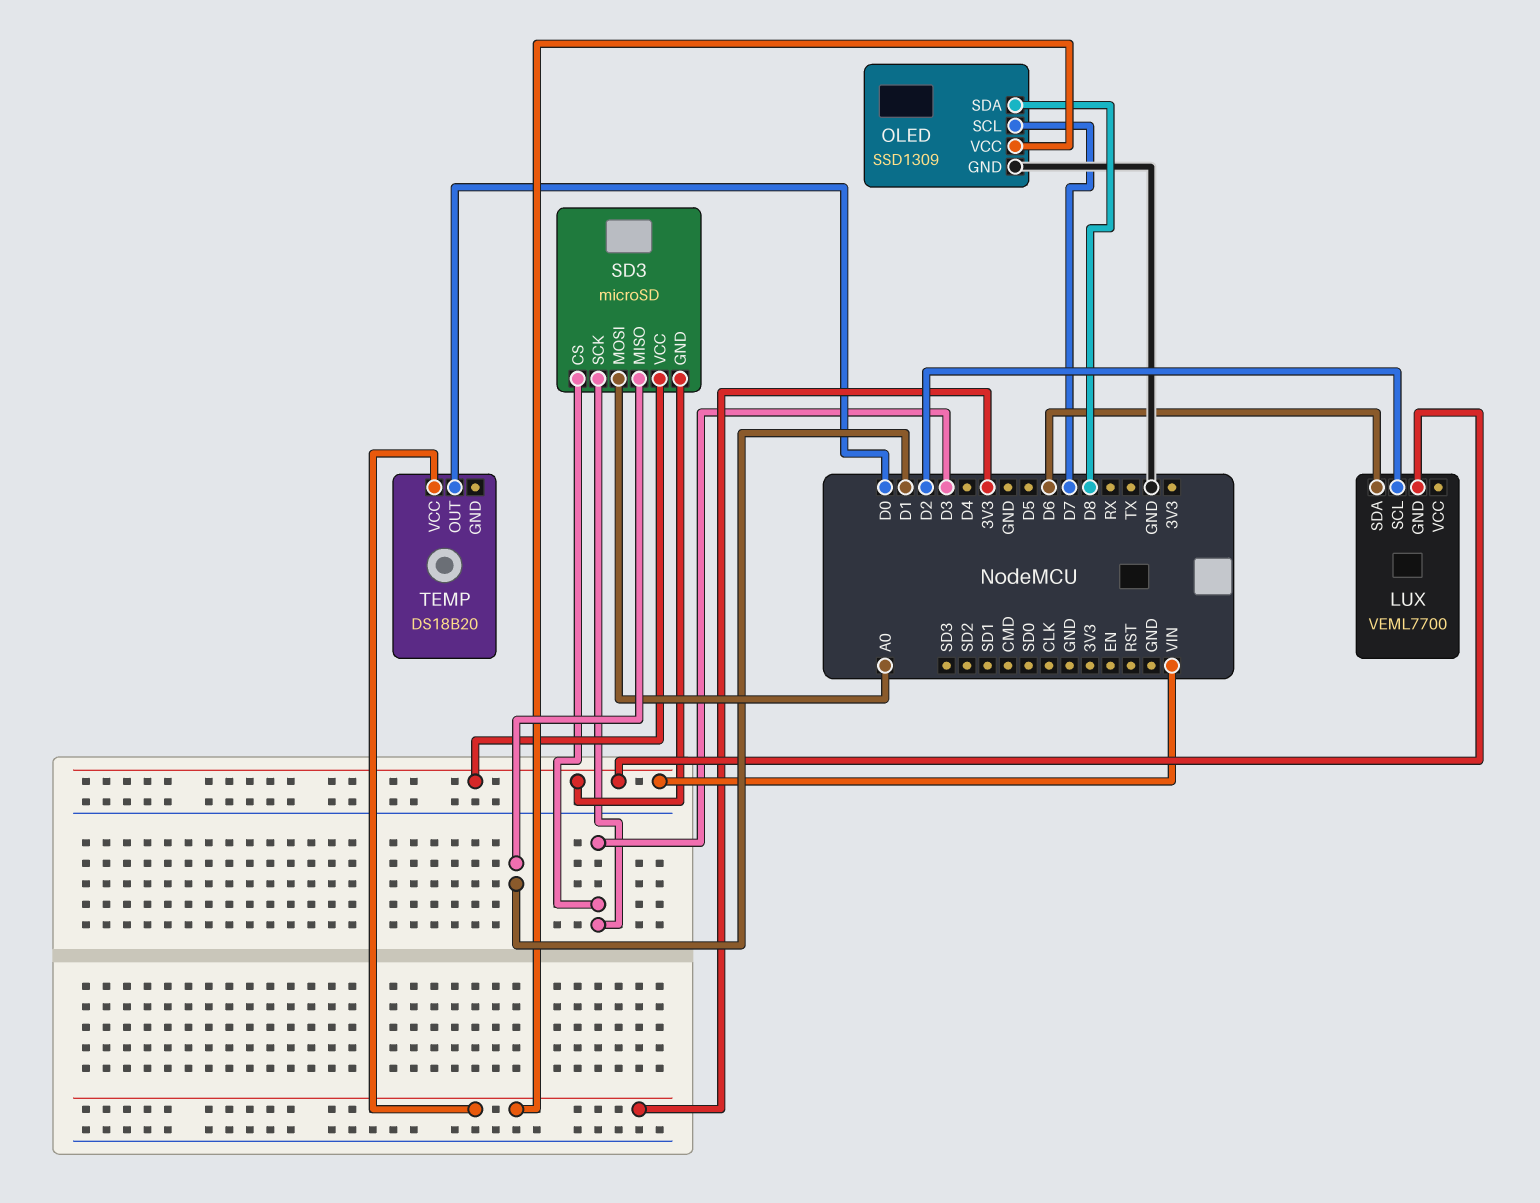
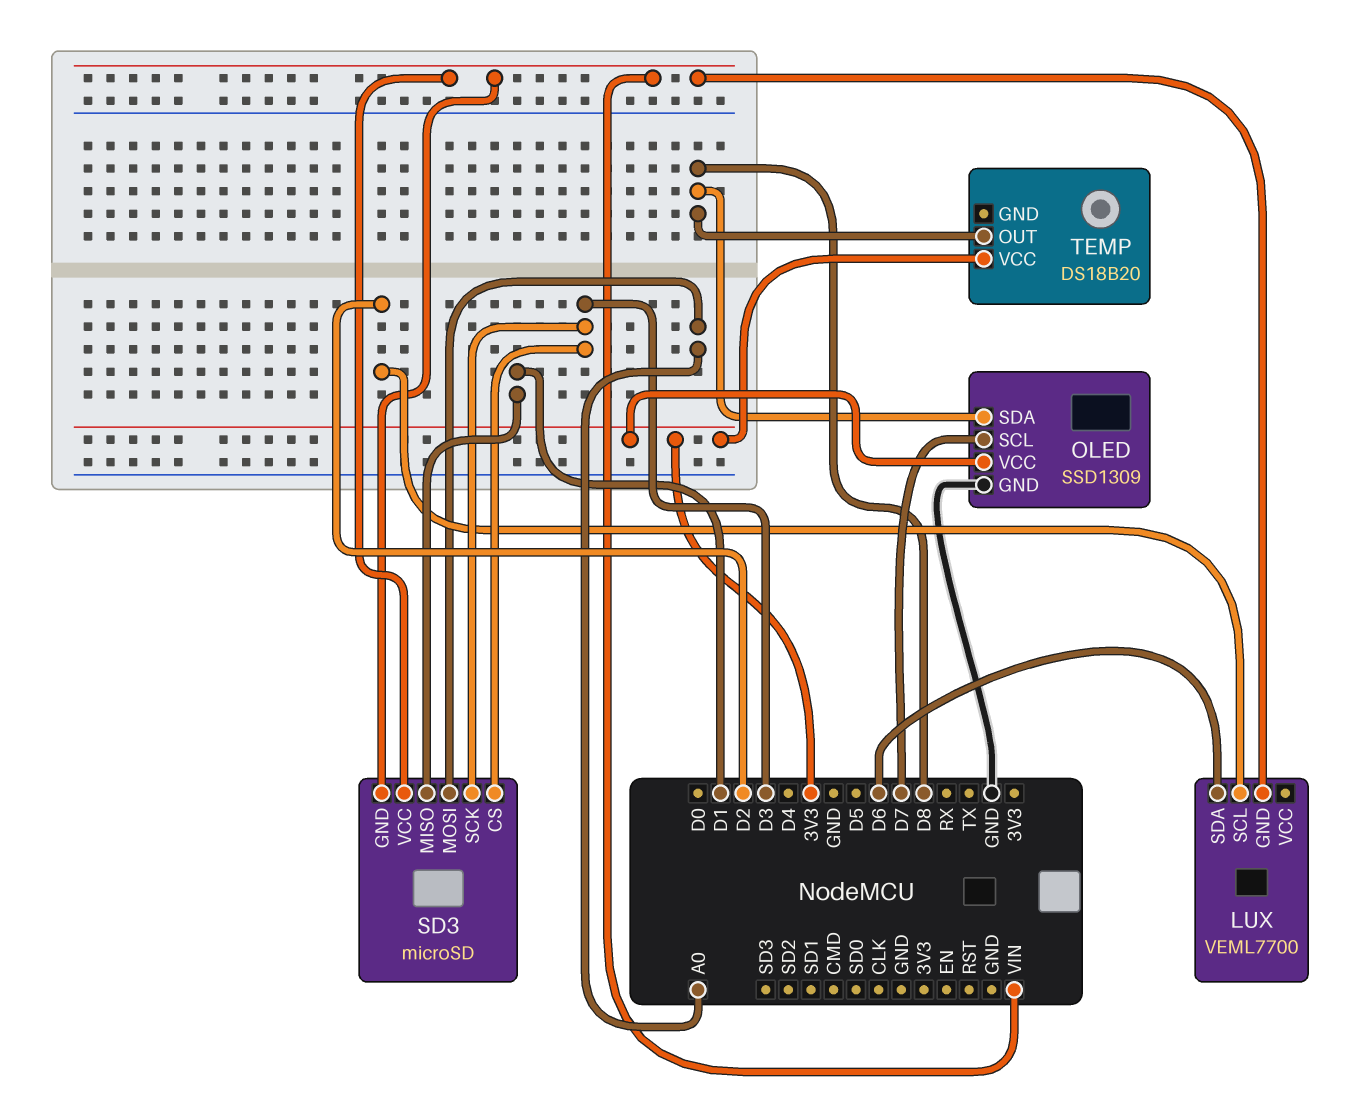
TEMP pin OUT: D0 -> D8

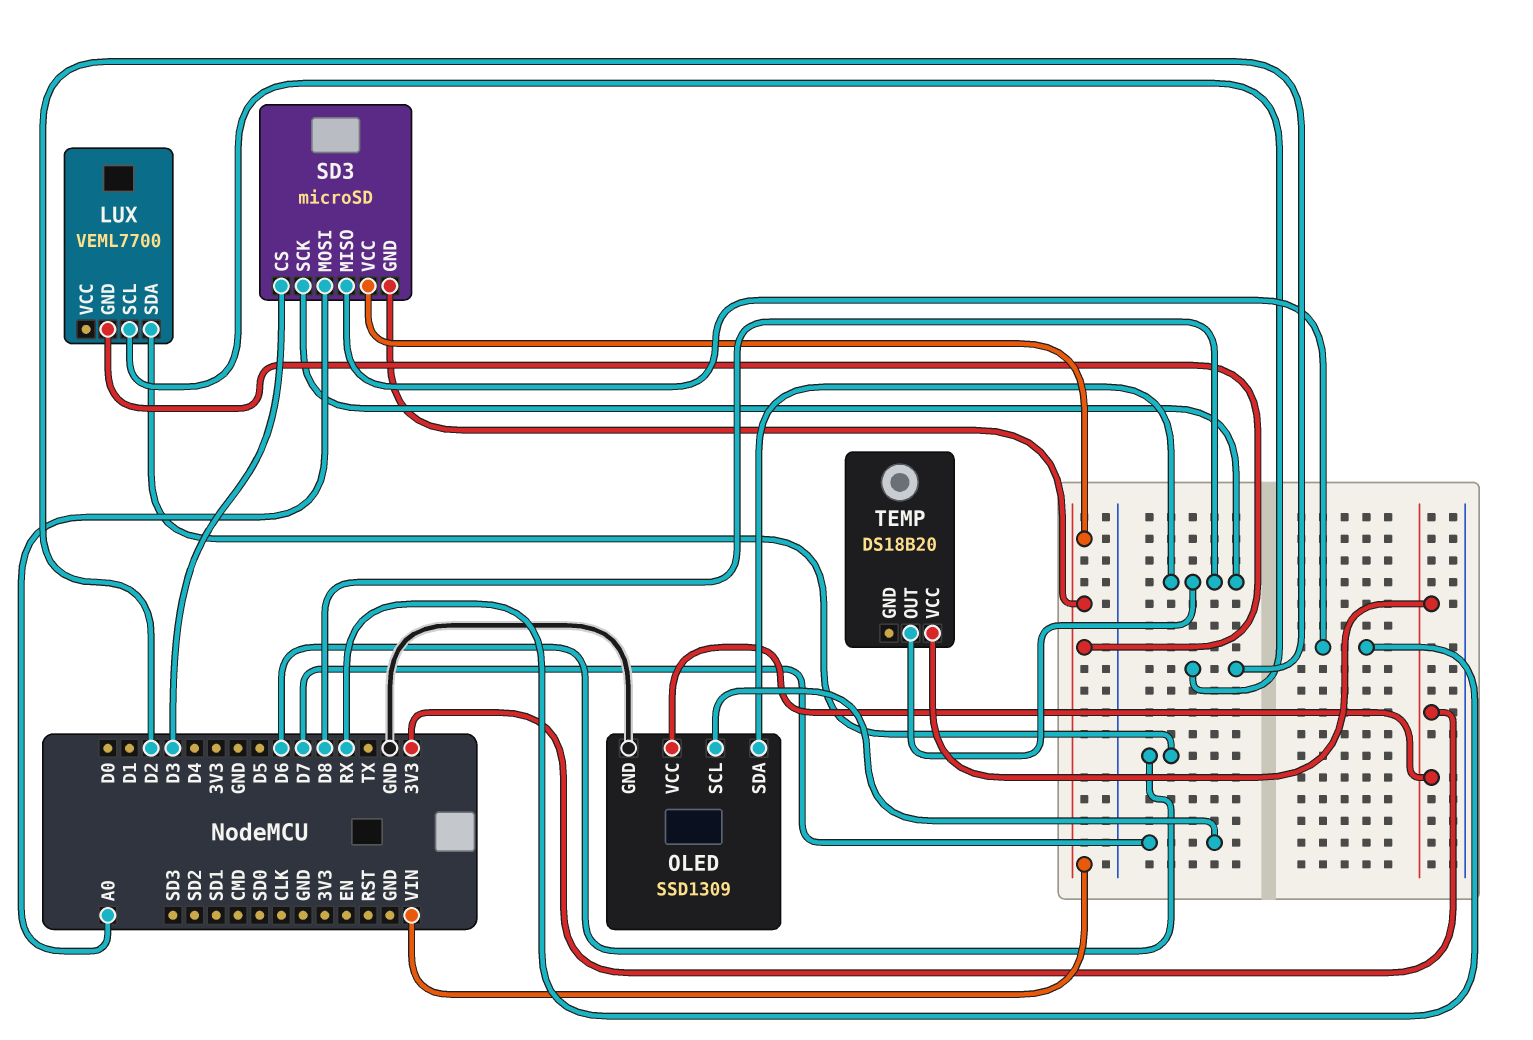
SD3 pin MISO: D1 -> RX
SD3 pin SCK: D3 -> D8

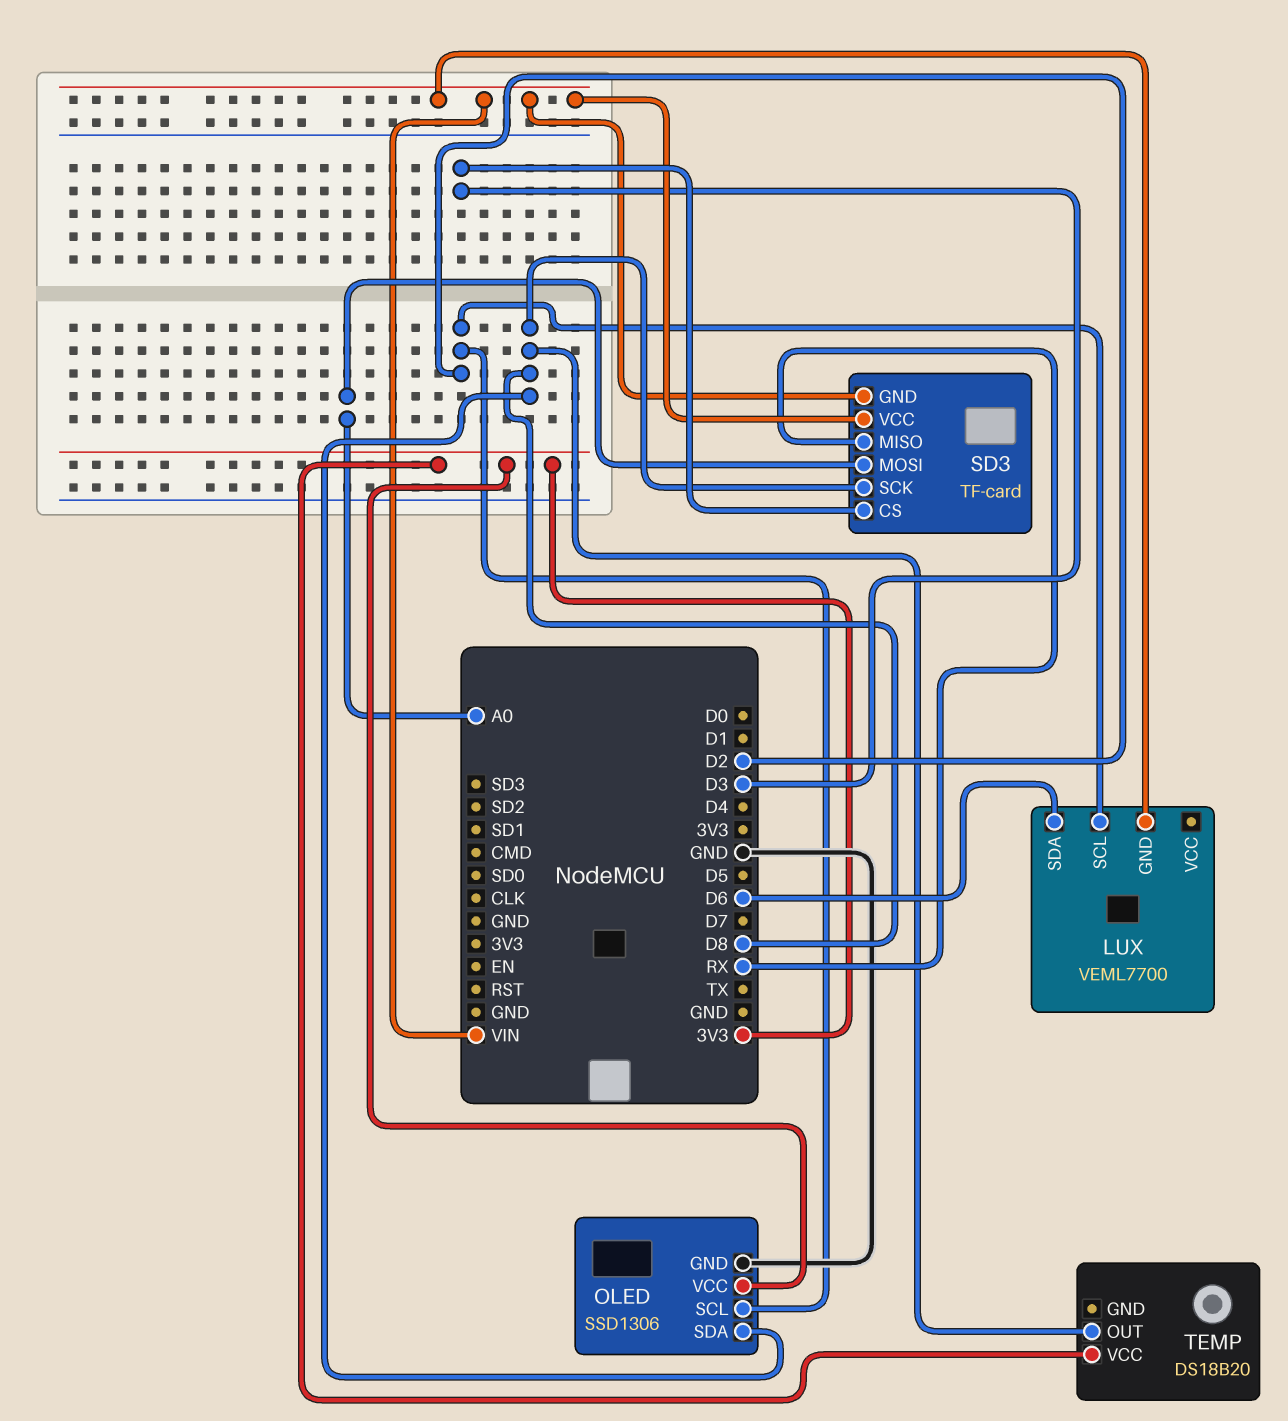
OLED: SSD1309 -> SSD1306
OLED pin SCL: D7 -> D2
SD3: microSD -> TF-card

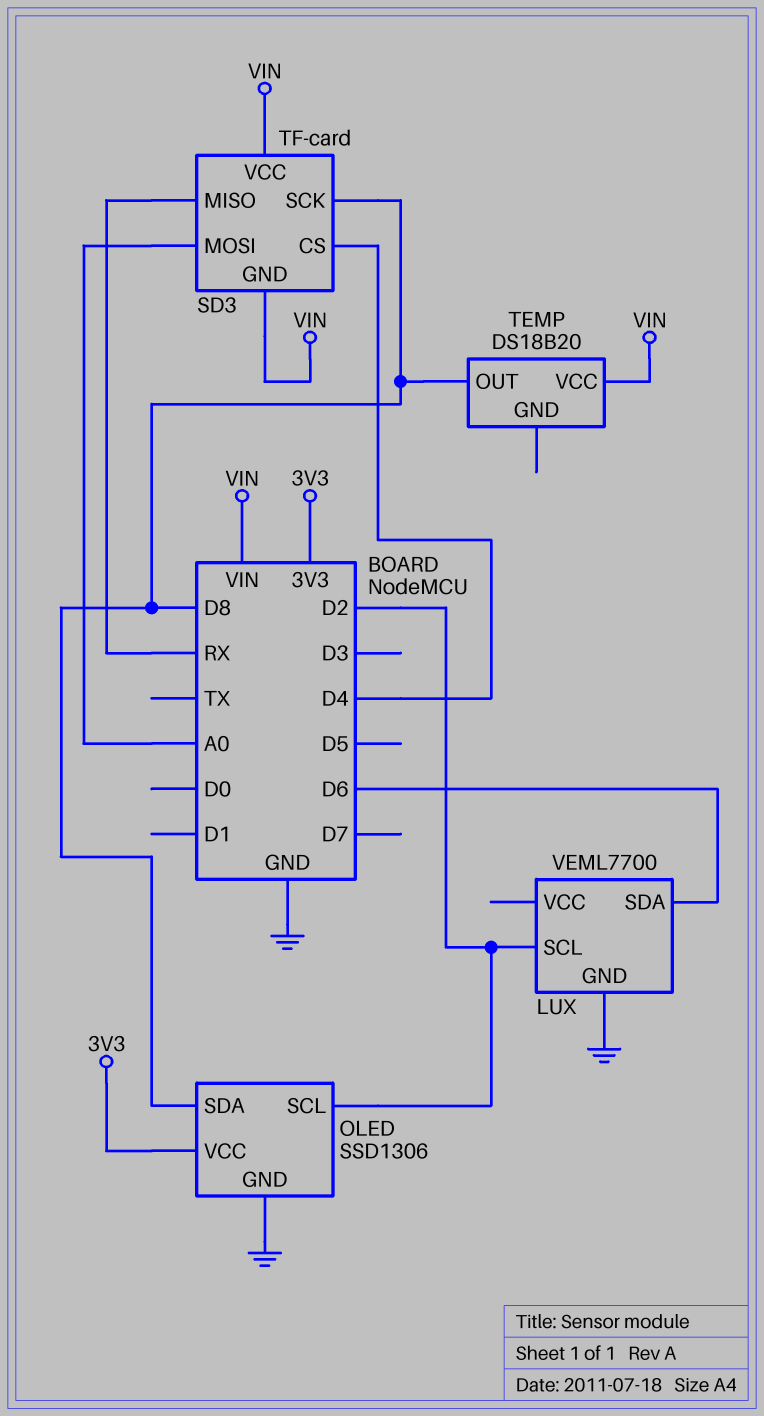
LUX pin GND: VIN -> GND
SD3 pin CS: D3 -> D4
TEMP pin VCC: 3V3 -> VIN

